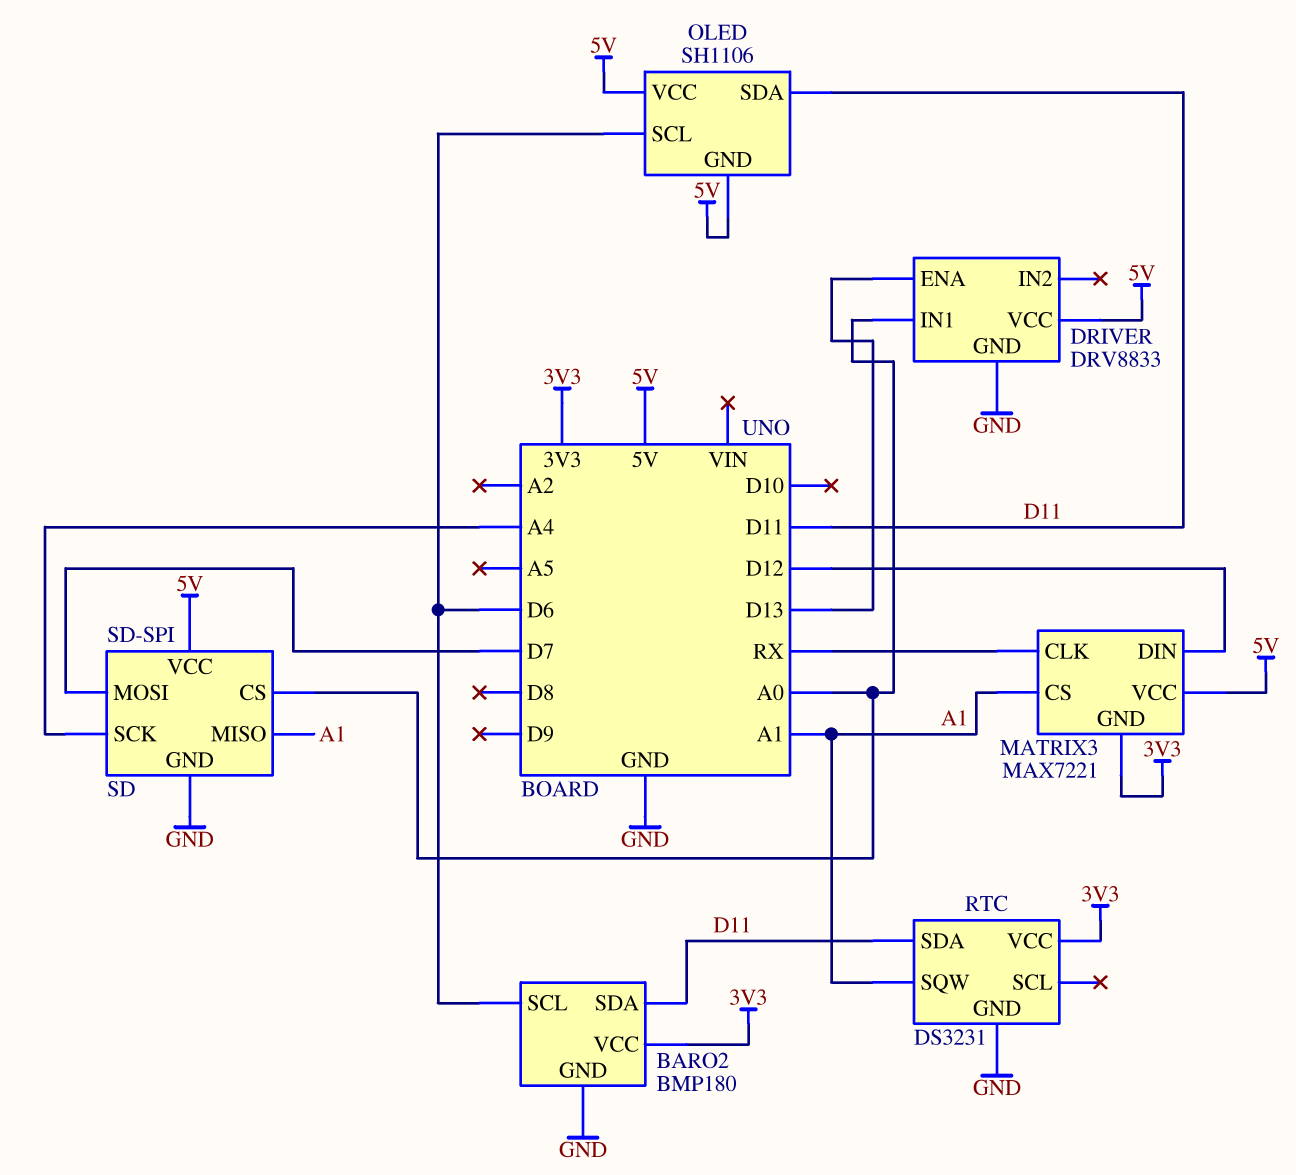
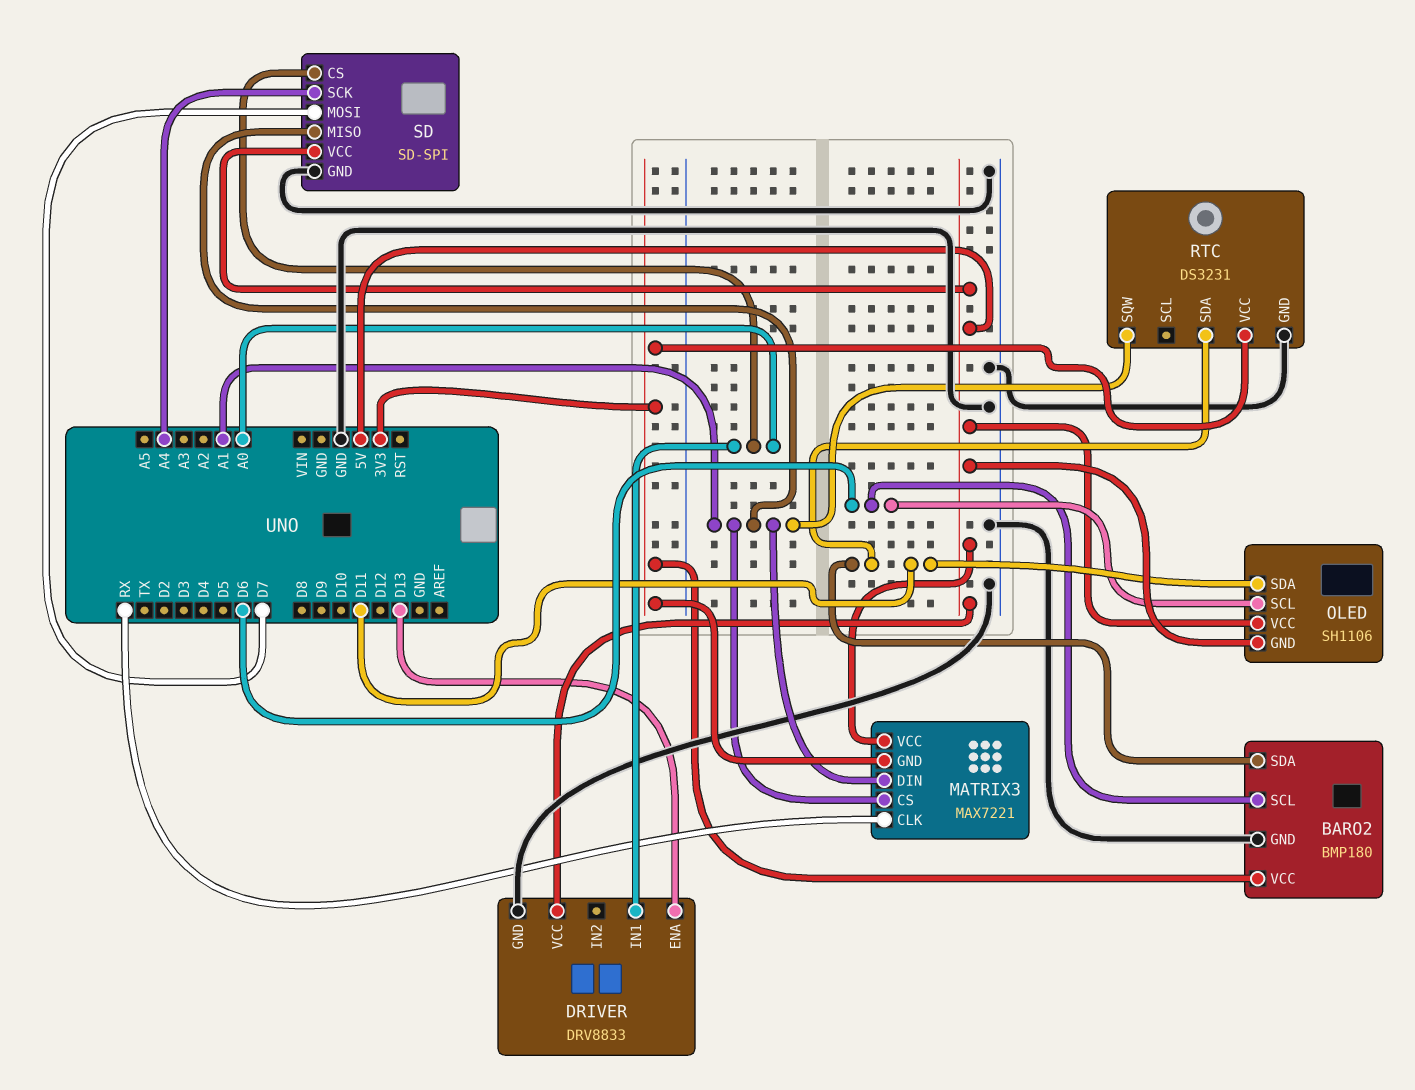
MATRIX3 pin DIN: D12 -> A1

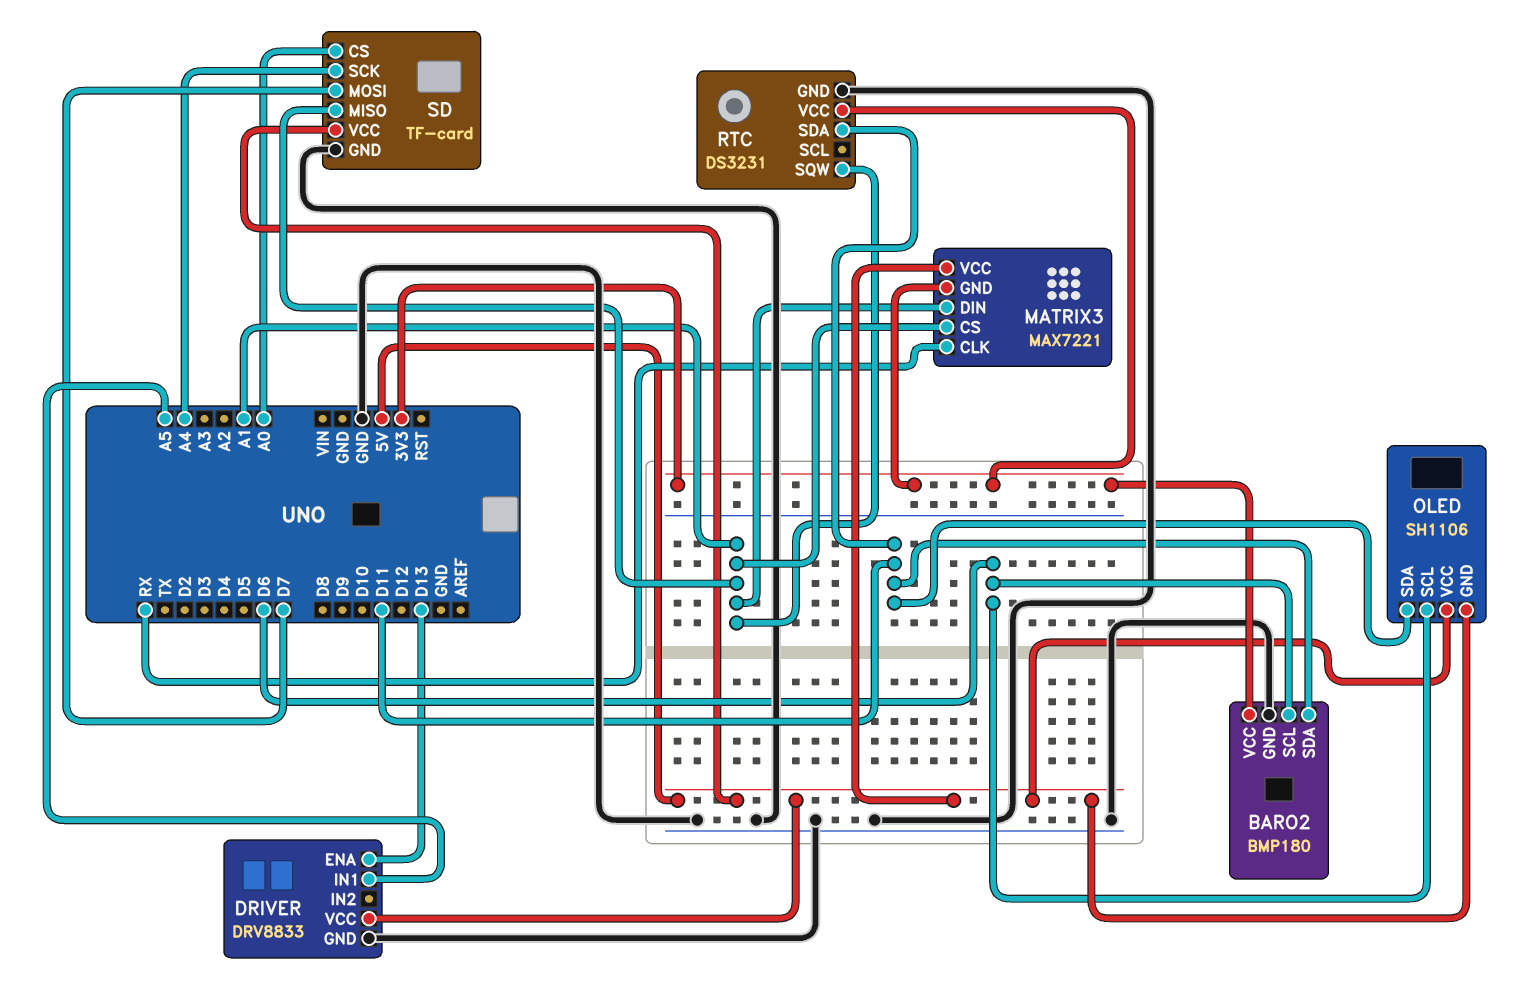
DRIVER pin IN1: A0 -> A5
SD: SD-SPI -> TF-card

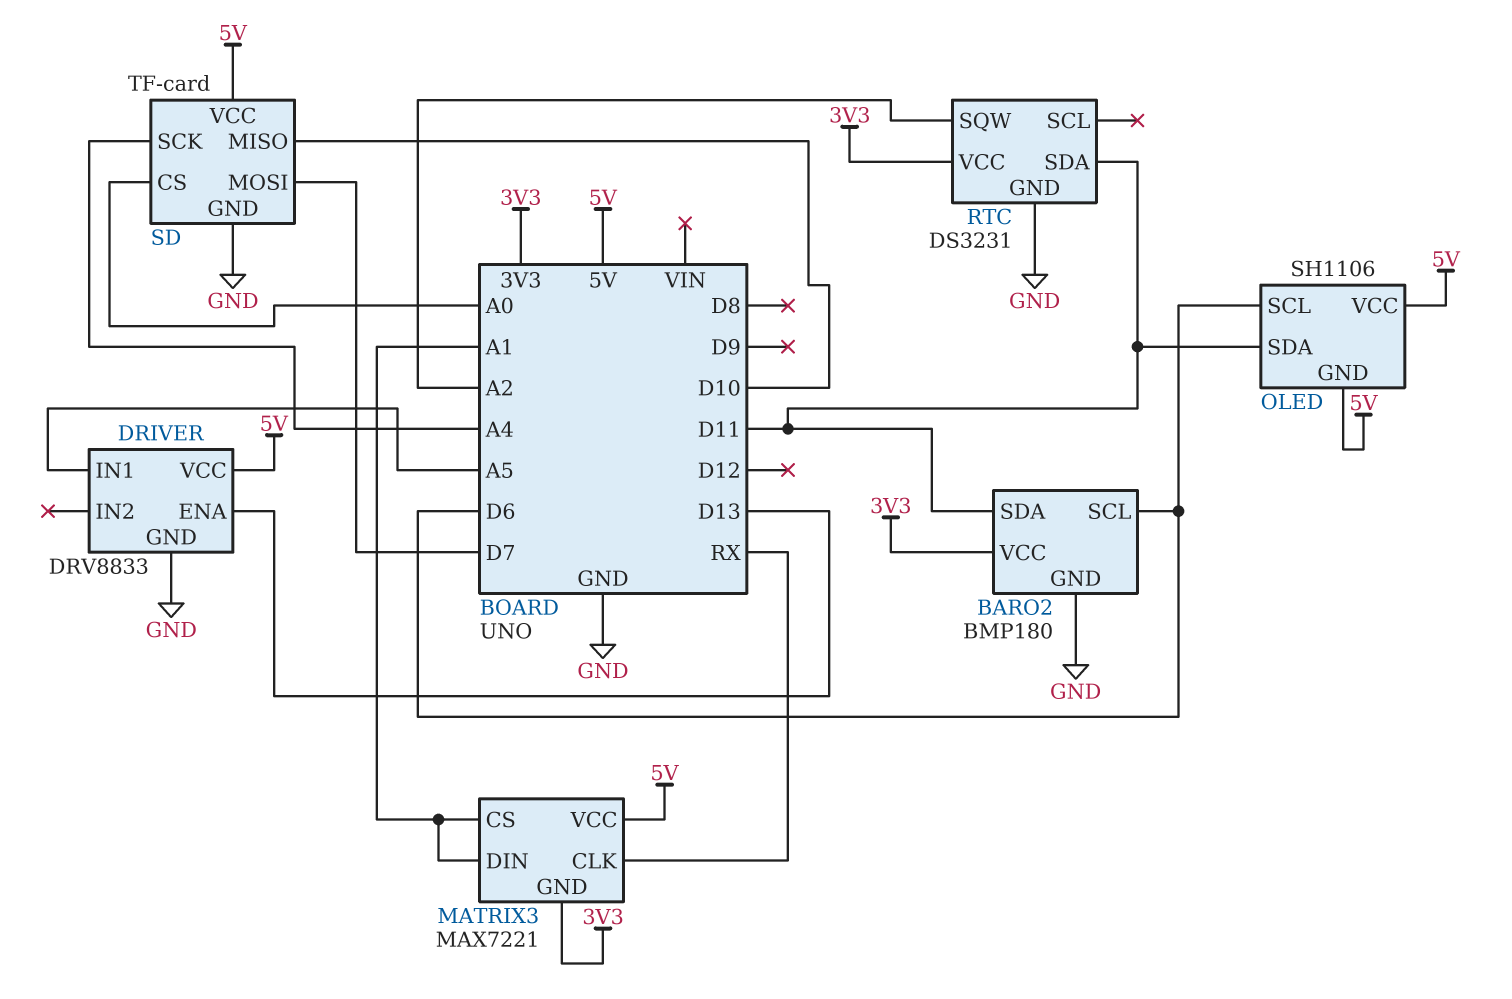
RTC pin SQW: A1 -> A2
SD pin MISO: A1 -> D10

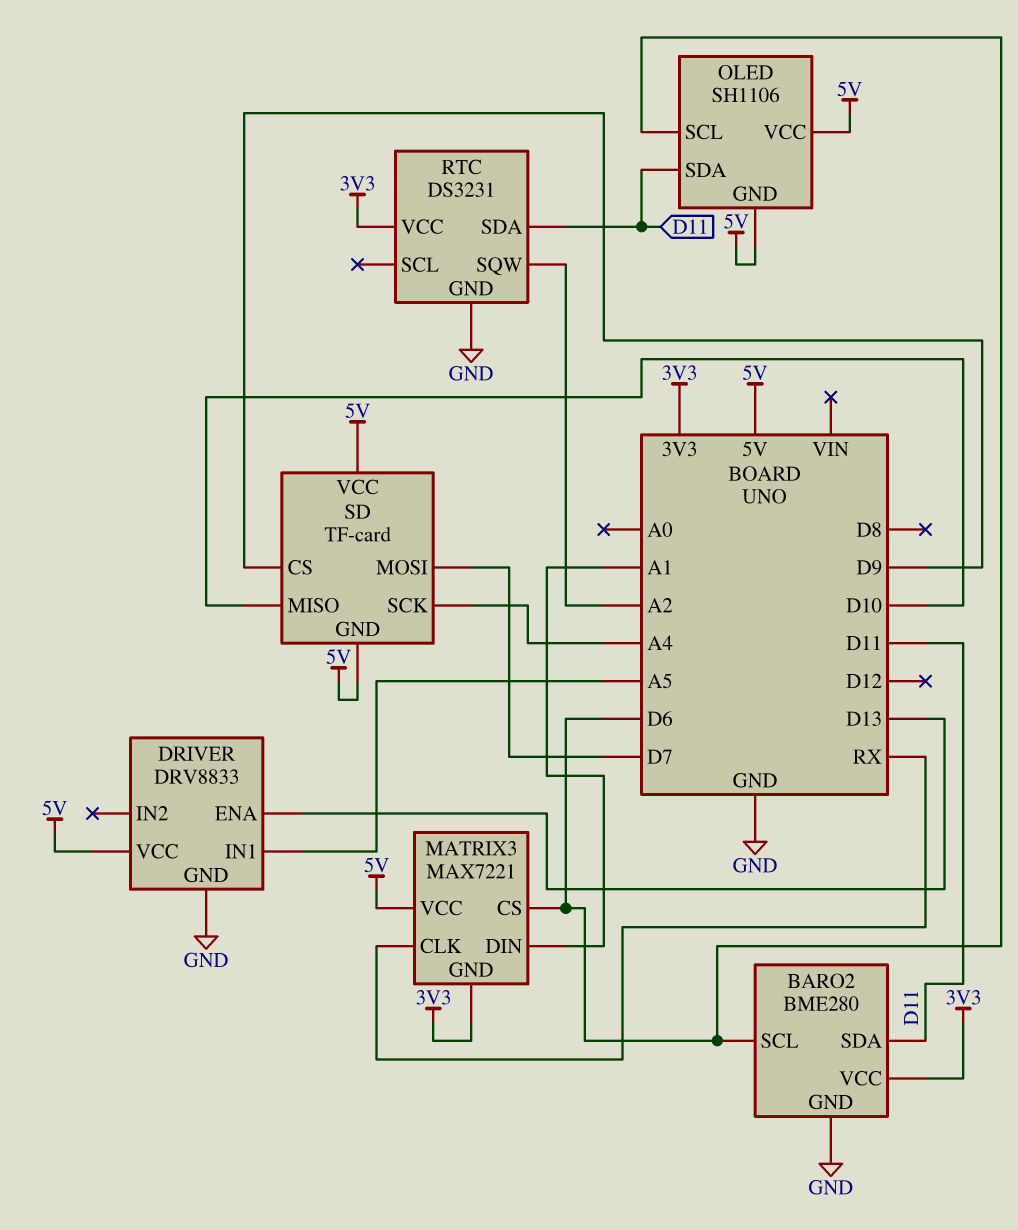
BARO2: BMP180 -> BME280
MATRIX3 pin CS: A1 -> D6
SD pin CS: A0 -> D9
SD pin GND: GND -> 5V

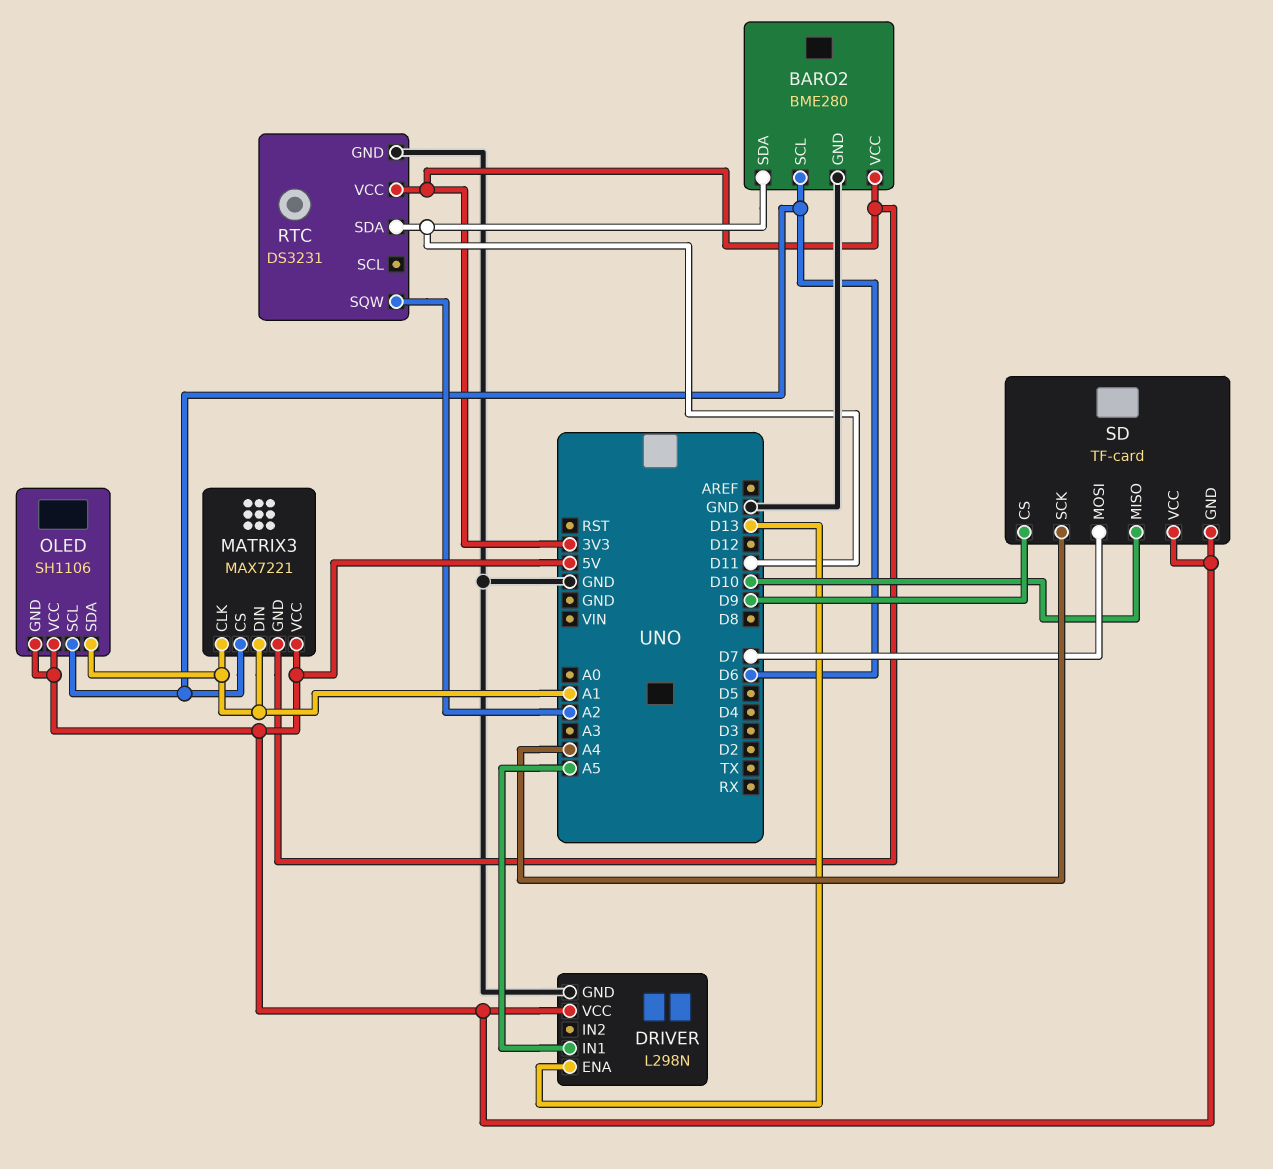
DRIVER: DRV8833 -> L298N
MATRIX3 pin CLK: RX -> A1
OLED pin SDA: D11 -> A1

